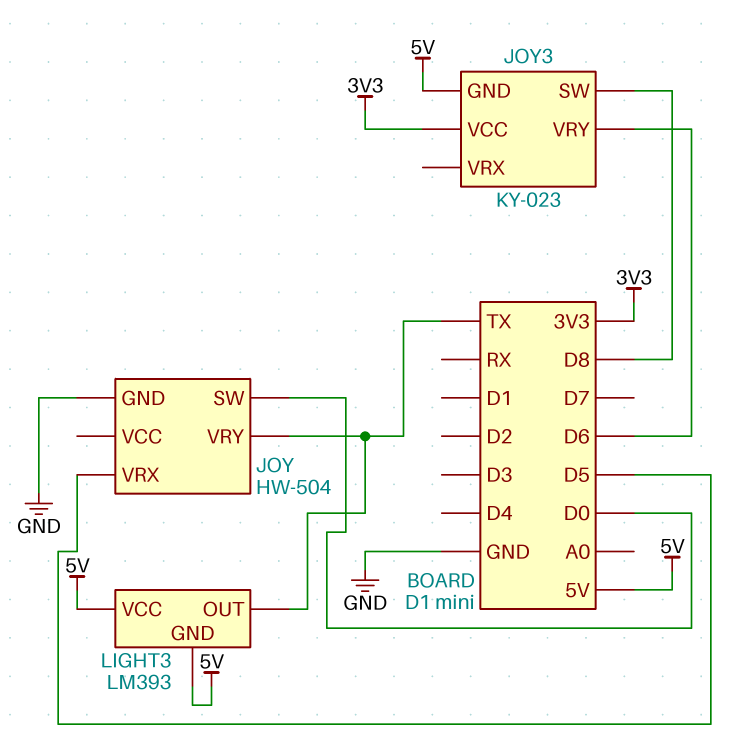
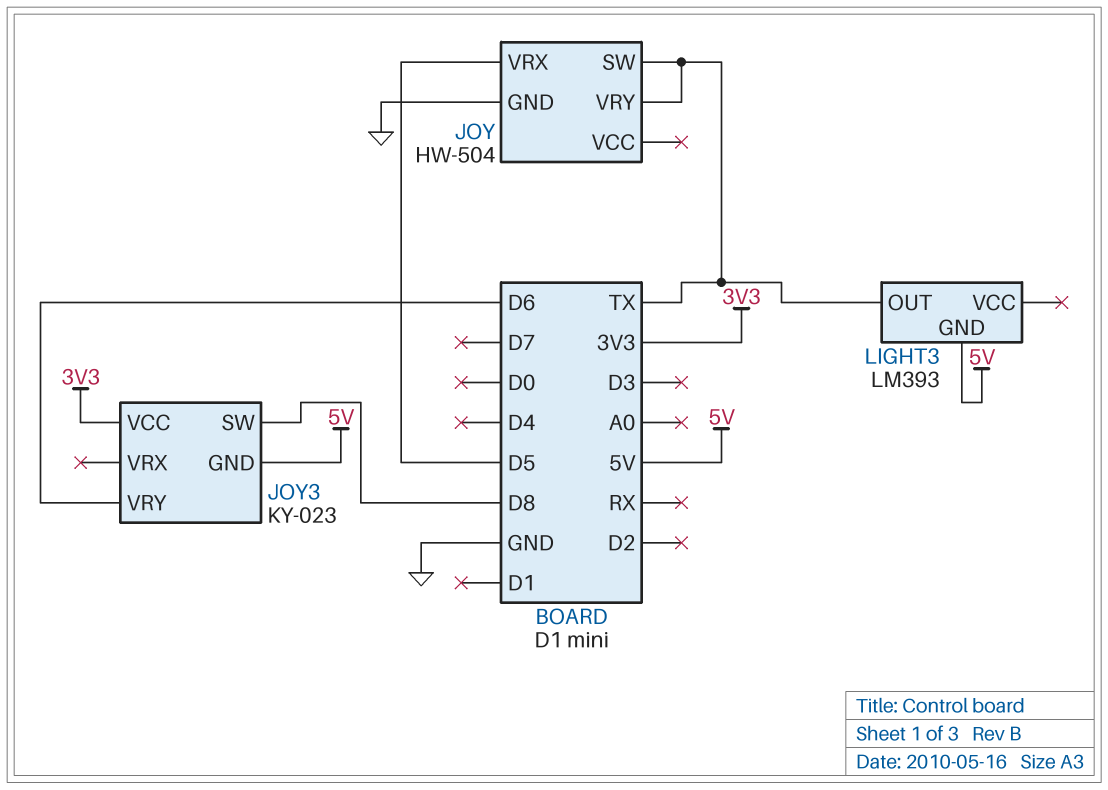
JOY pin SW: D0 -> TX
LIGHT3 pin VCC: 5V -> none

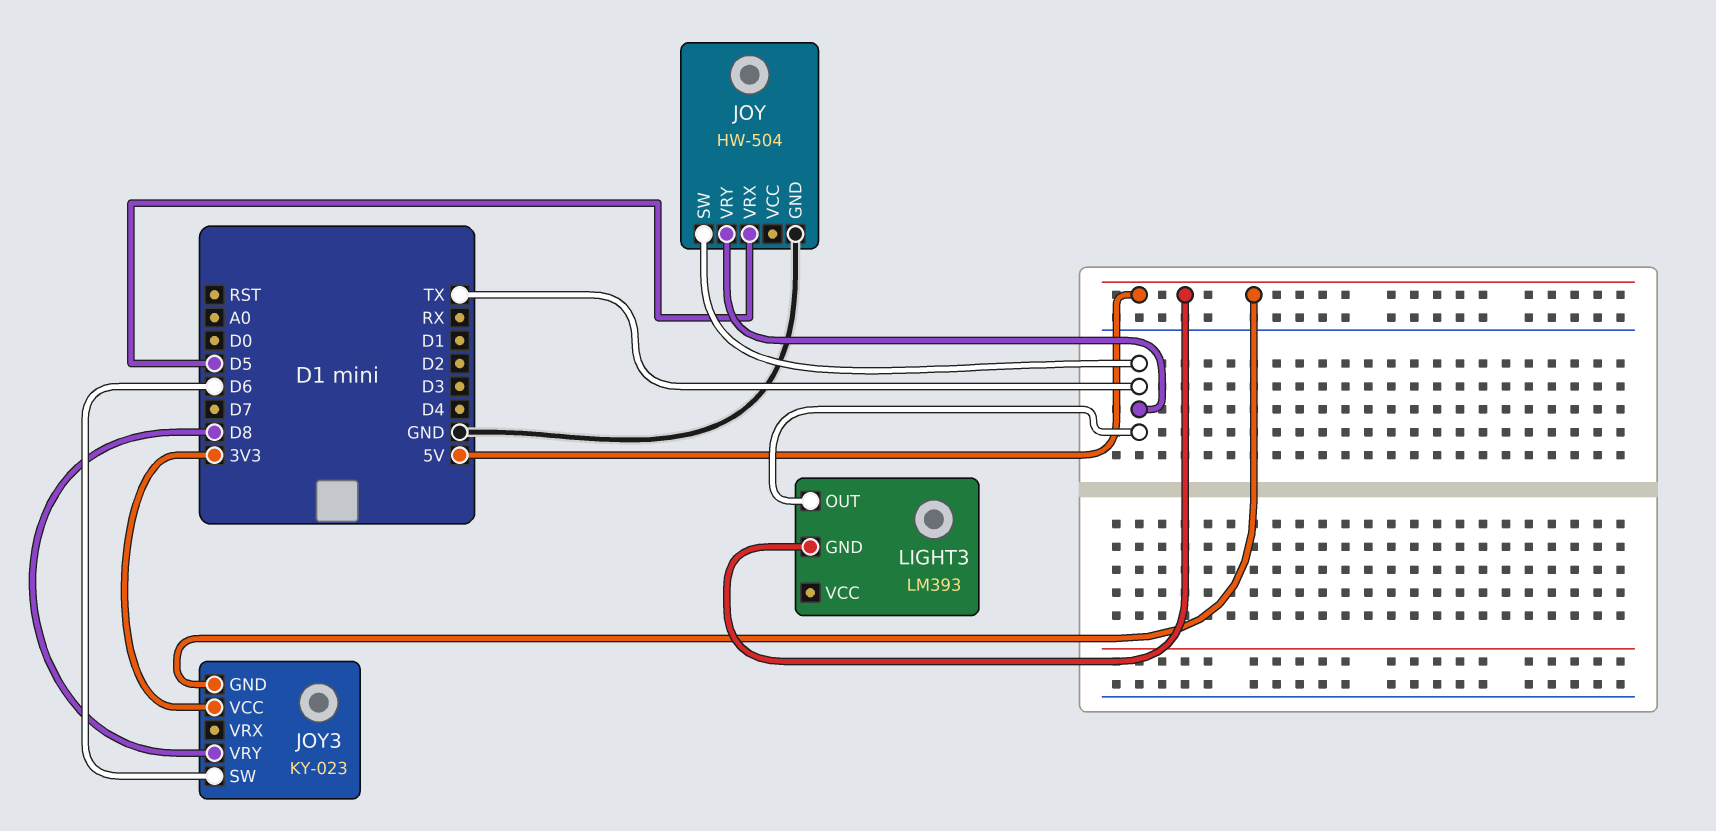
JOY3 pin SW: D8 -> D6
JOY3 pin VRY: D6 -> D8

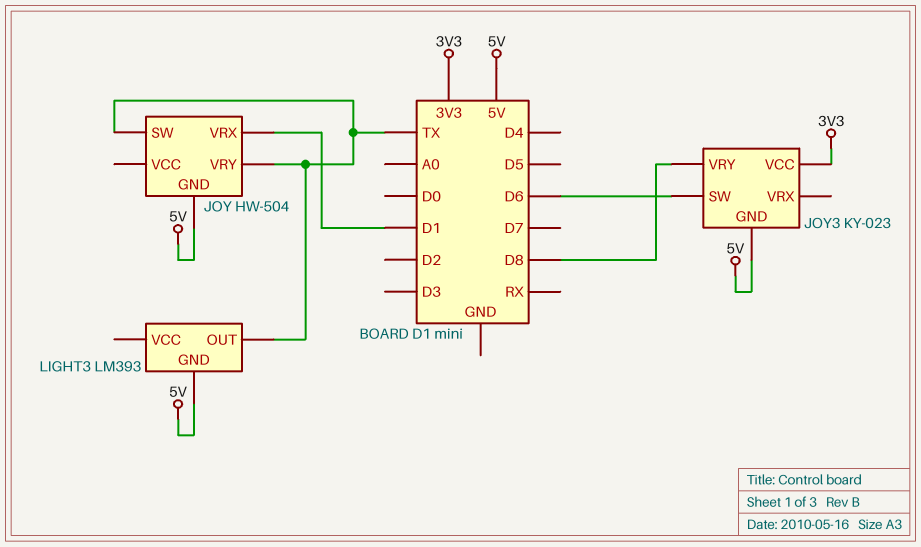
JOY pin GND: GND -> 5V
JOY pin VRX: D5 -> D1

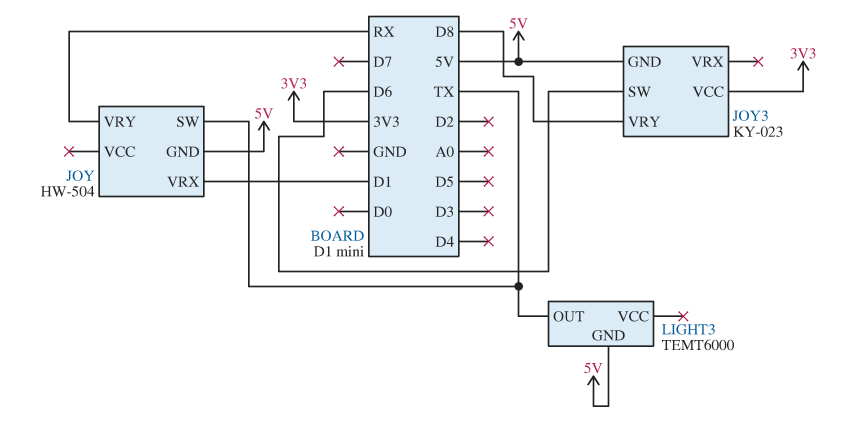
JOY pin VRY: TX -> RX
LIGHT3: LM393 -> TEMT6000

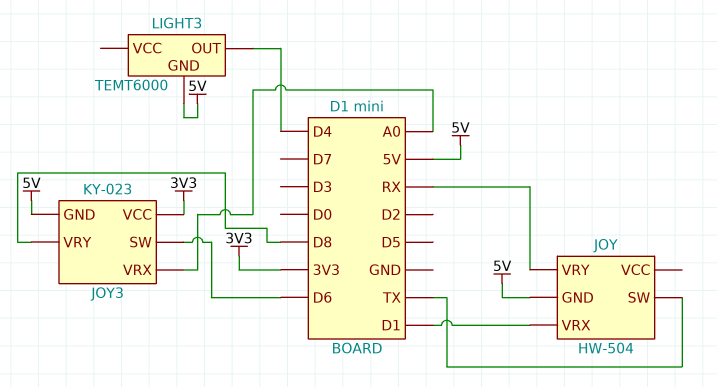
JOY3 pin VRX: none -> A0
LIGHT3 pin OUT: TX -> D4

